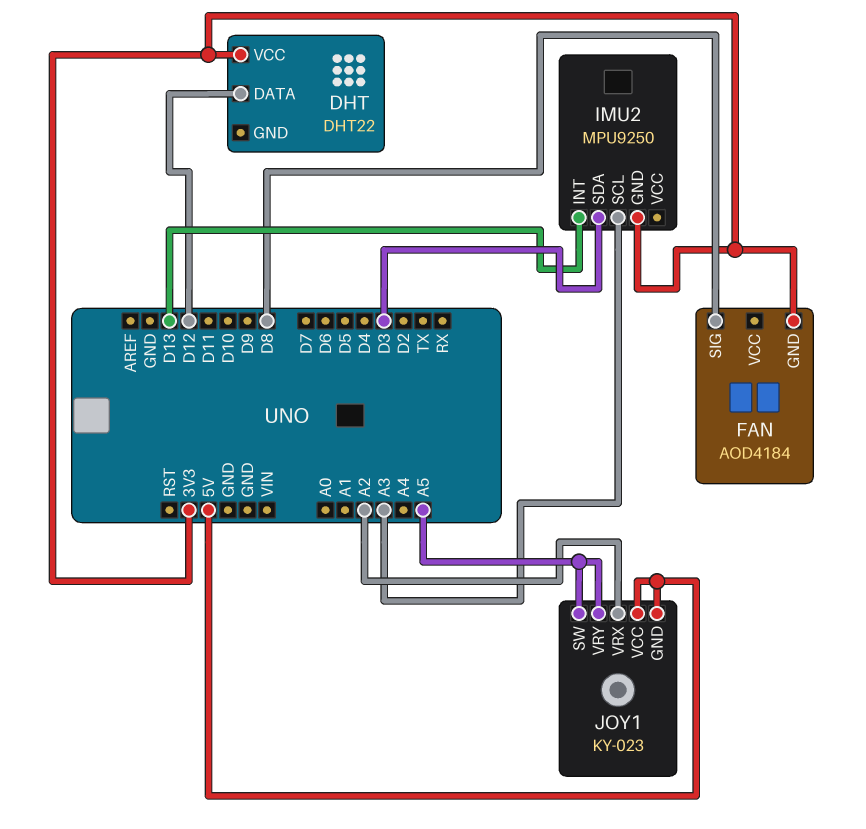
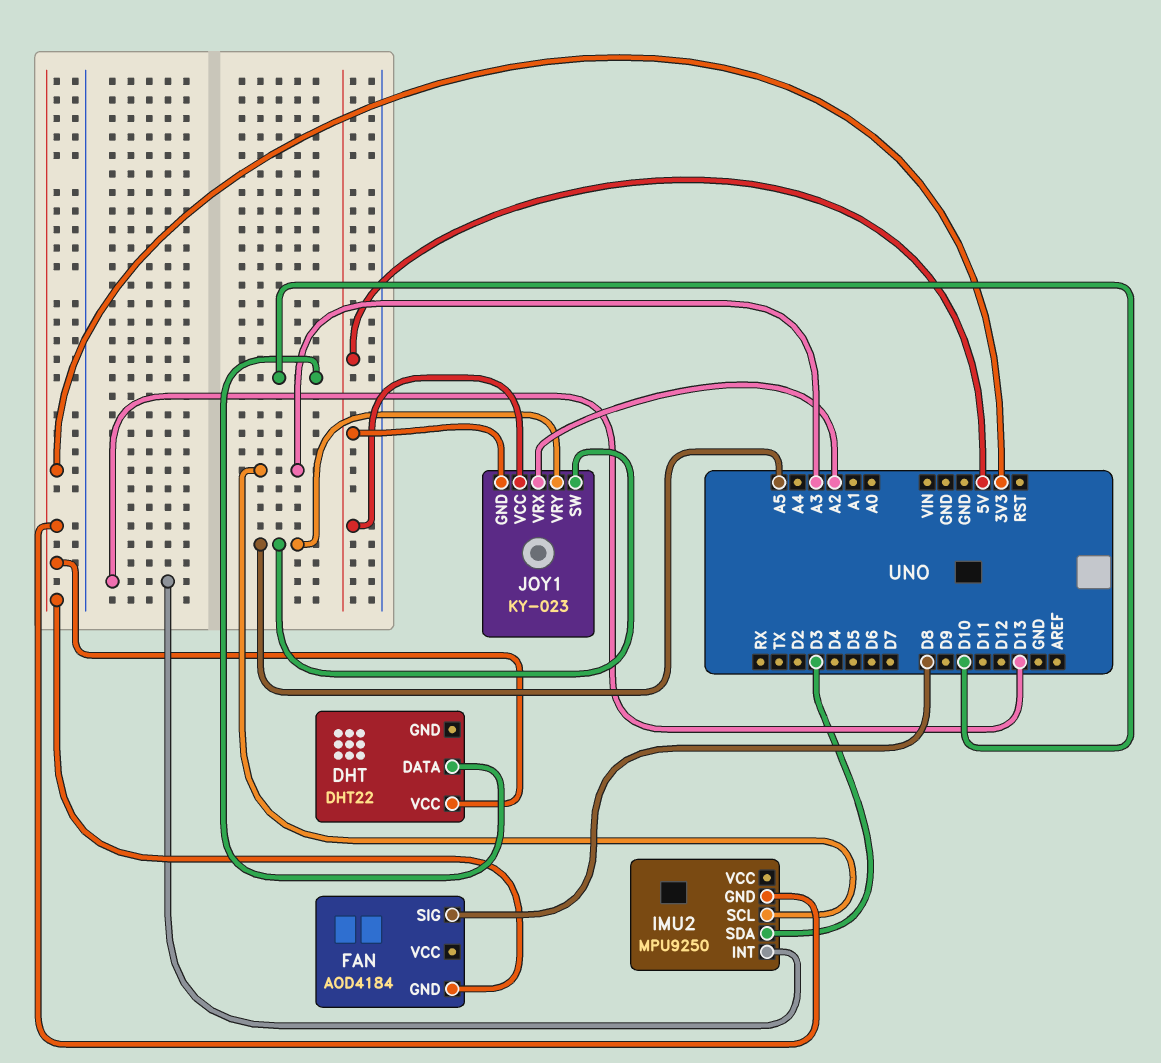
DHT pin DATA: D12 -> D10

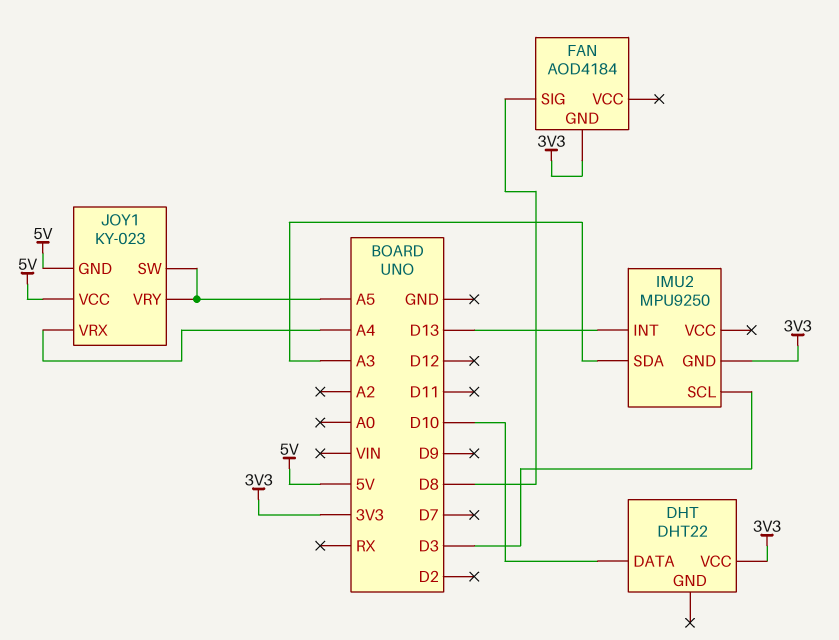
IMU2 pin SCL: A3 -> D3
IMU2 pin SDA: D3 -> A3
JOY1 pin VRX: A2 -> A4

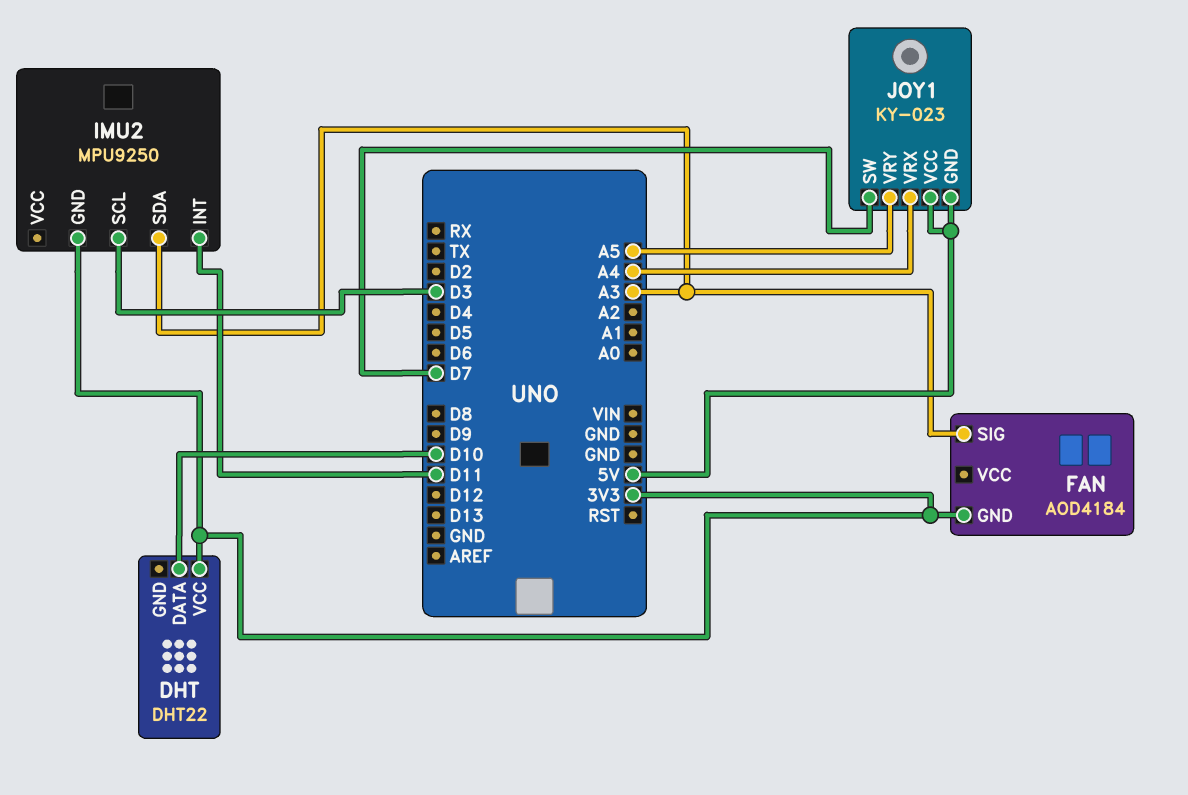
FAN pin SIG: D8 -> A3
IMU2 pin INT: D13 -> D11
JOY1 pin SW: A5 -> D7

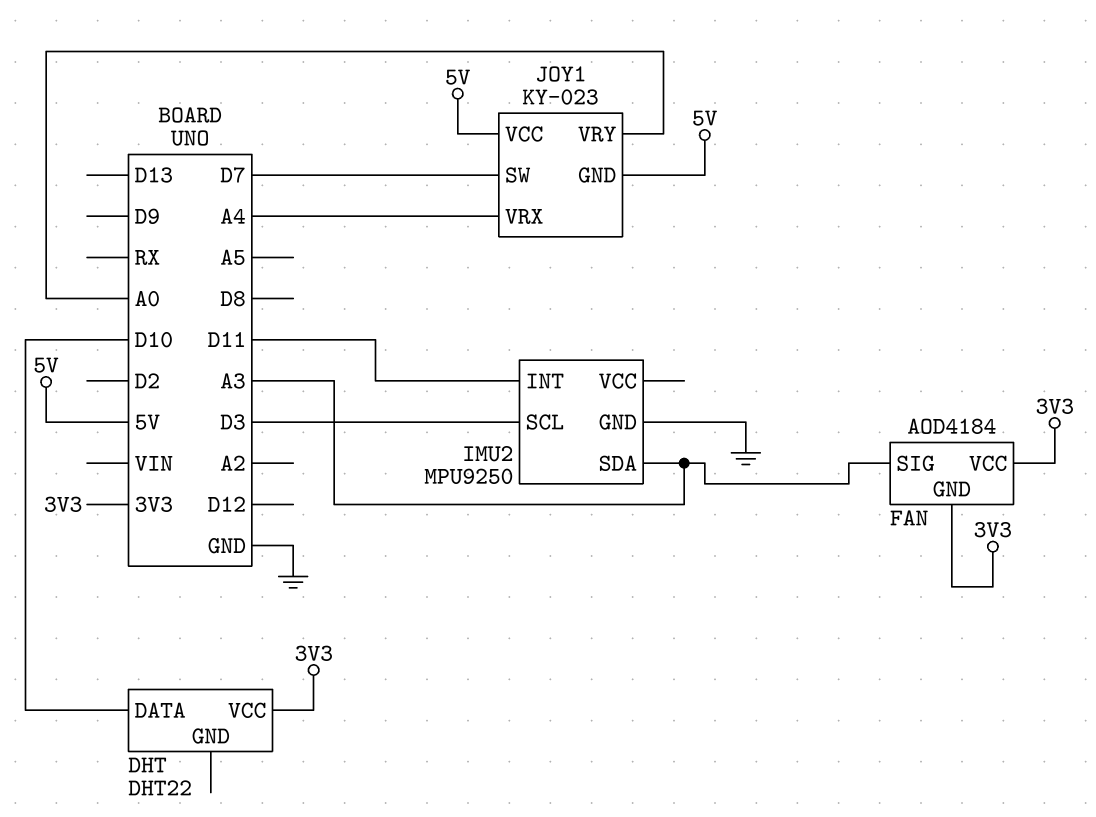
FAN pin VCC: none -> 3V3
IMU2 pin GND: 3V3 -> GND
JOY1 pin VRY: A5 -> A0

